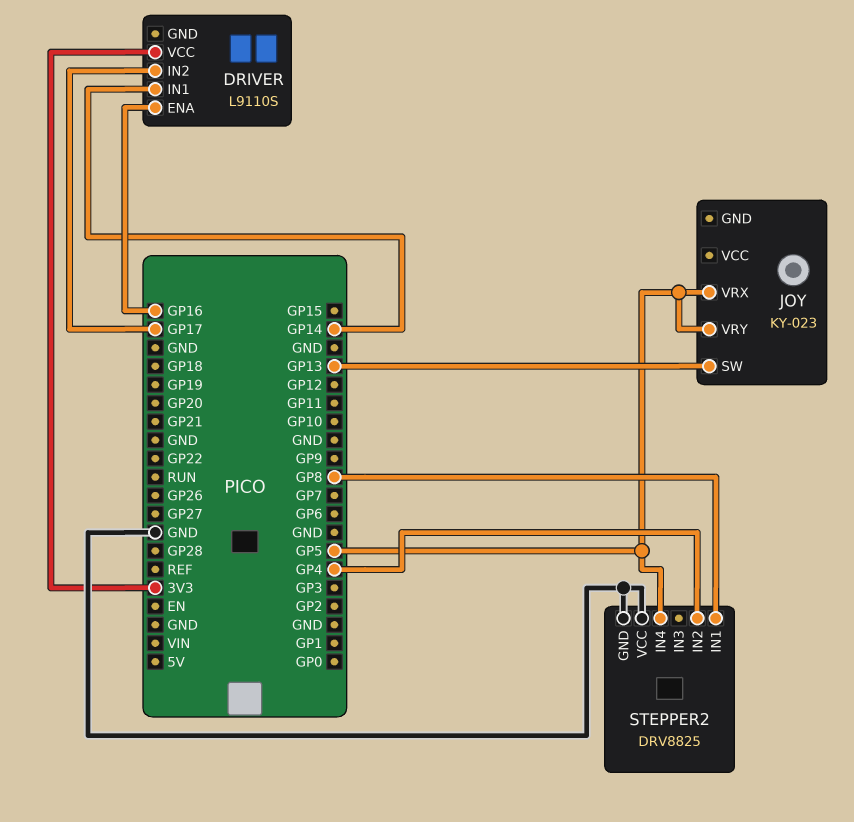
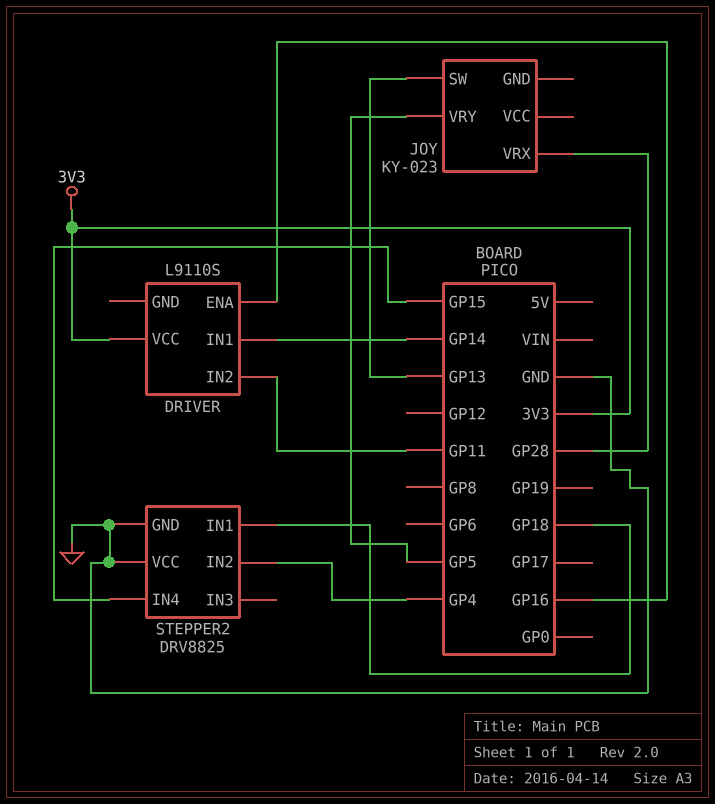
DRIVER pin IN2: GP17 -> GP11
JOY pin VRX: GP5 -> GP28
STEPPER2 pin IN1: GP8 -> GP18
STEPPER2 pin IN4: GP5 -> GP15

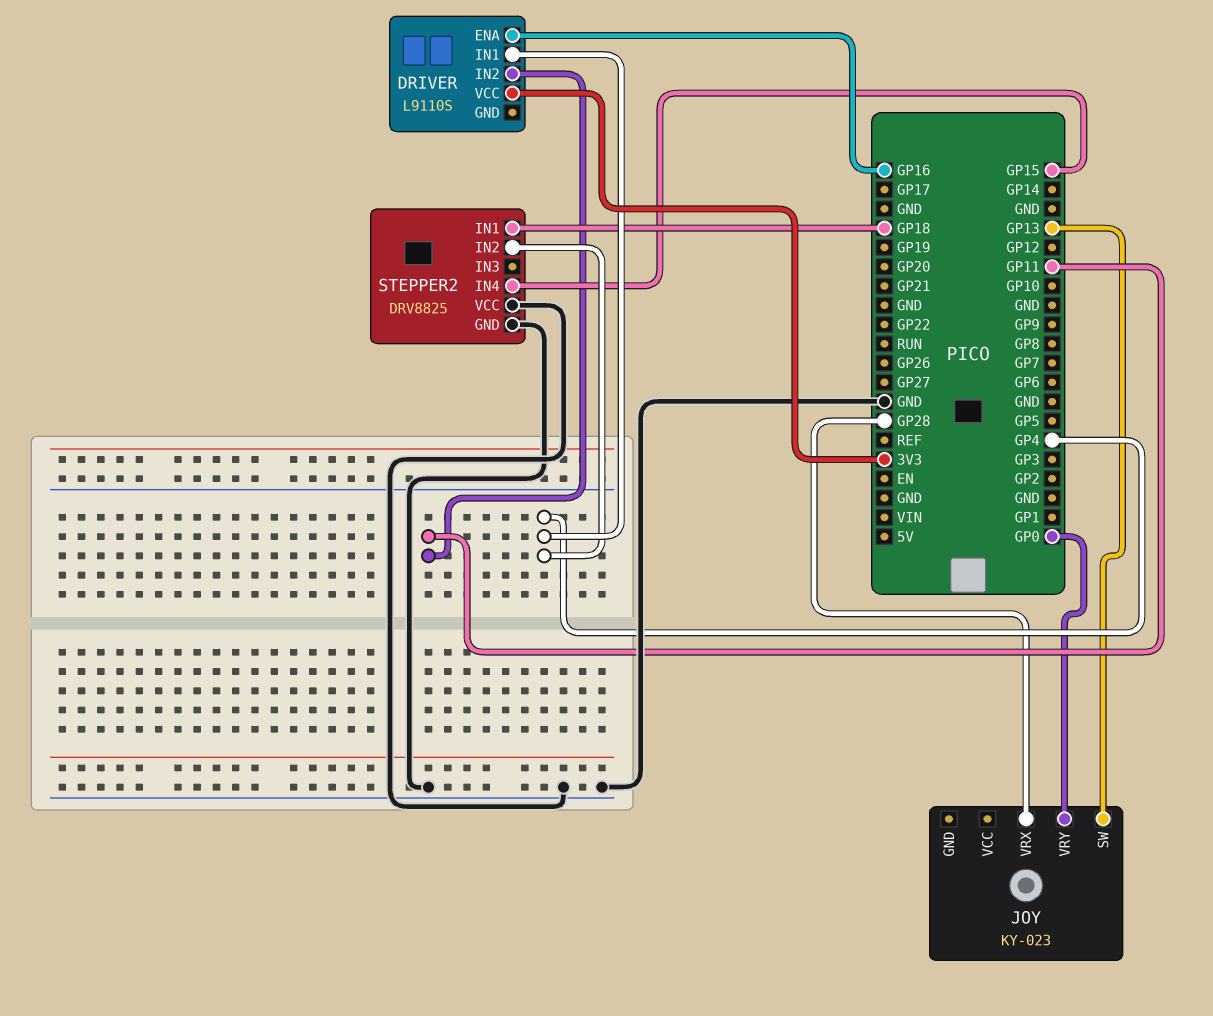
DRIVER pin IN1: GP14 -> GP4
JOY pin VRY: GP5 -> GP0

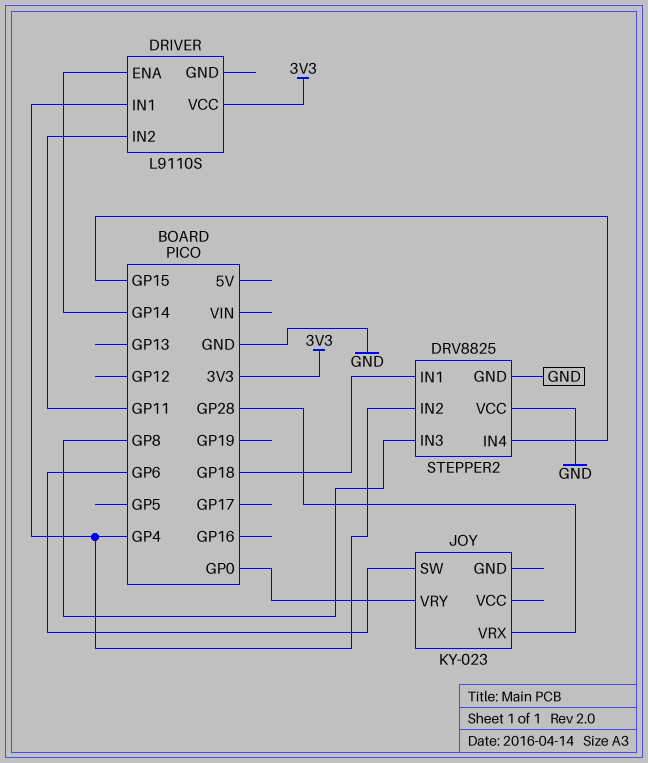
DRIVER pin ENA: GP16 -> GP14
JOY pin SW: GP13 -> GP6
STEPPER2 pin IN3: none -> GP8

